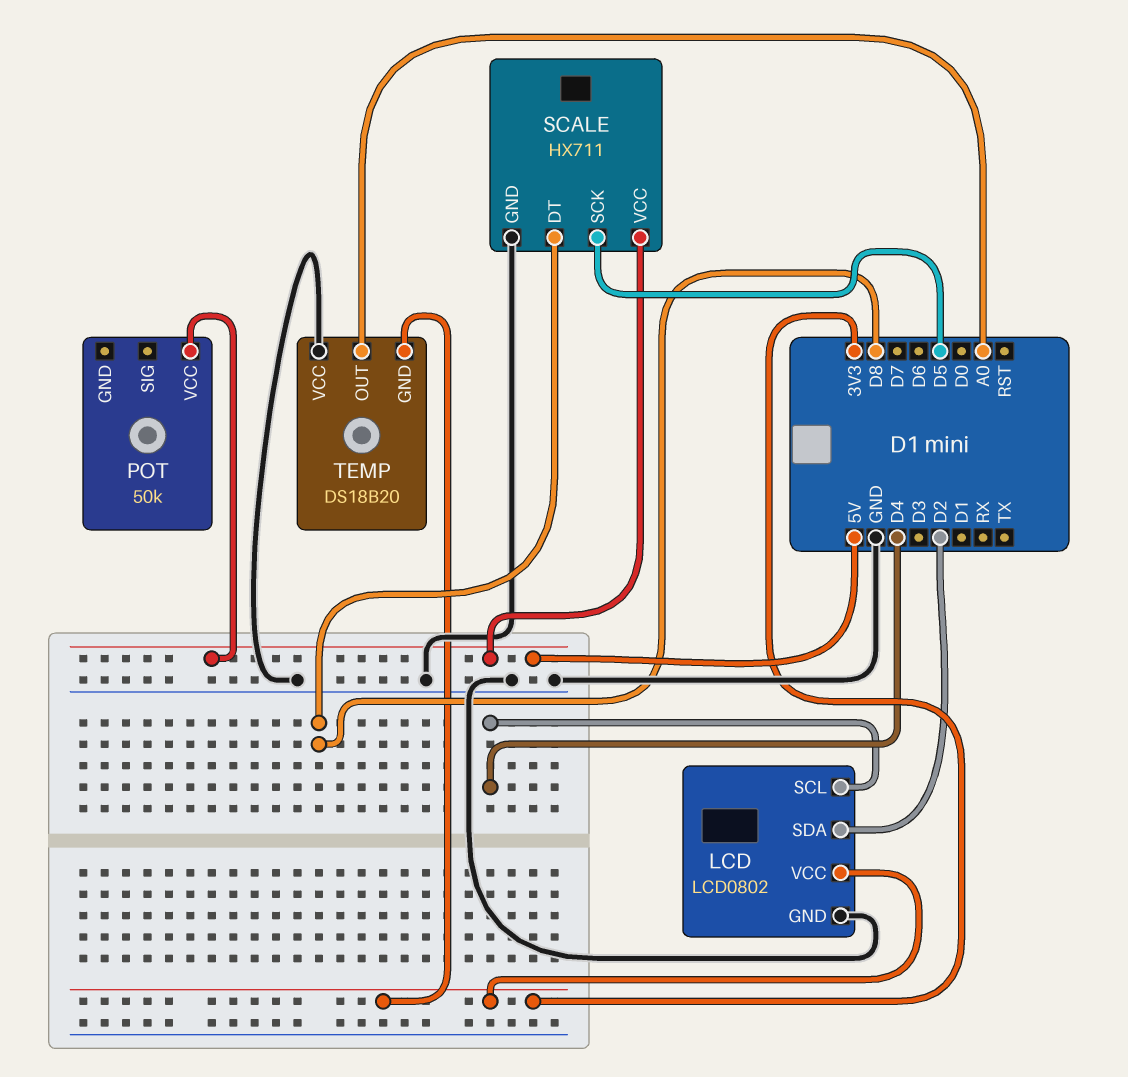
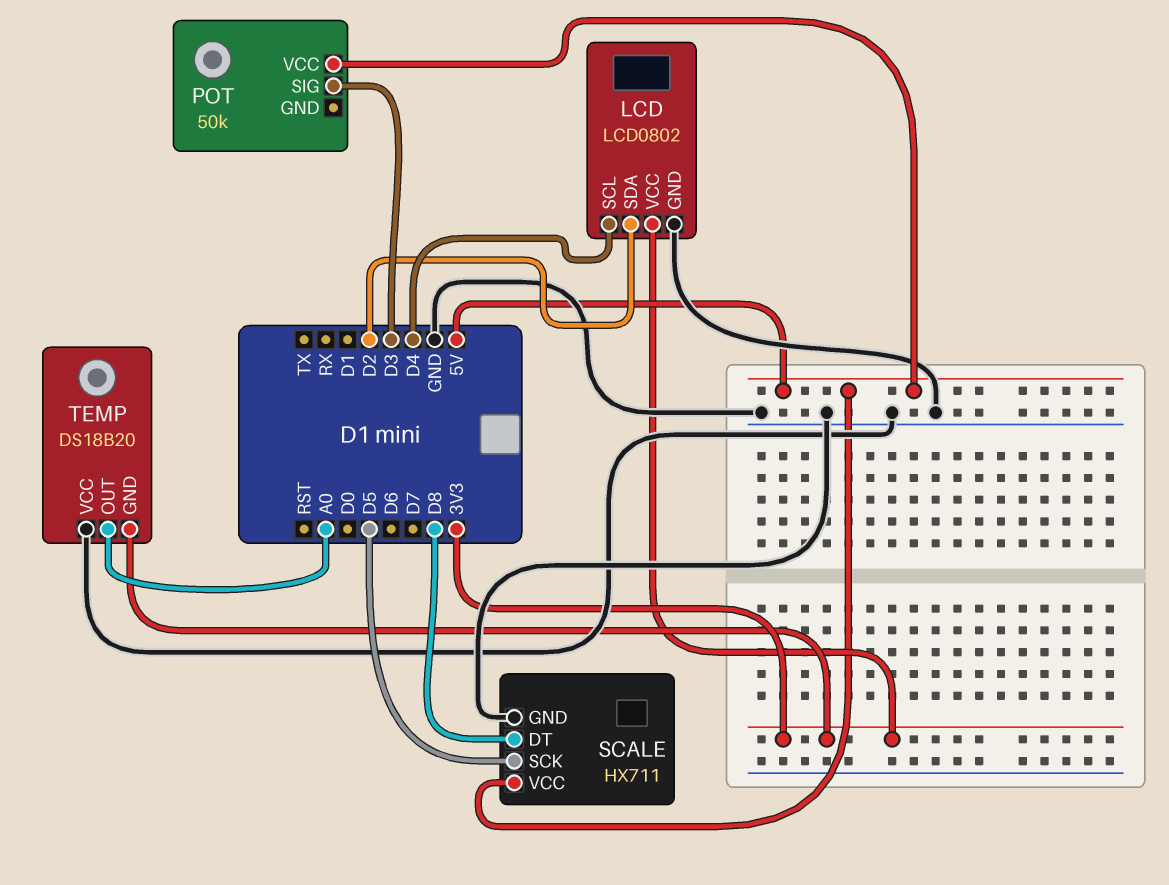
POT pin SIG: none -> D3

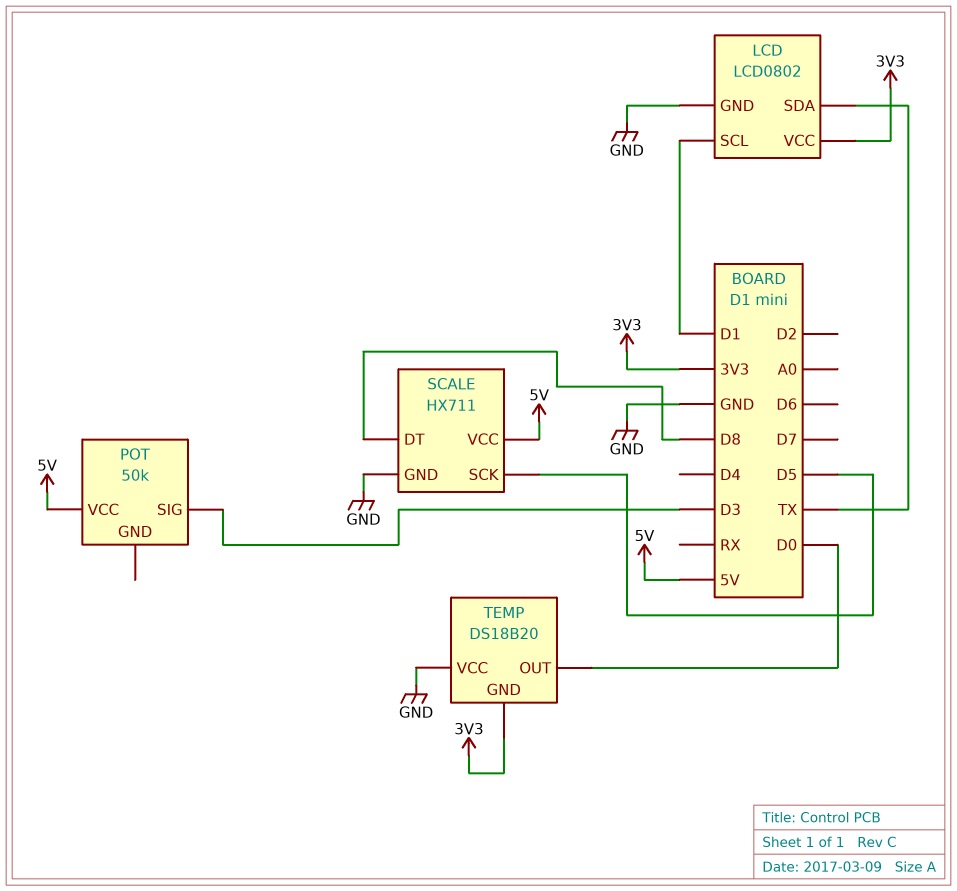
LCD pin SCL: D4 -> D1
LCD pin SDA: D2 -> TX
TEMP pin OUT: A0 -> D0

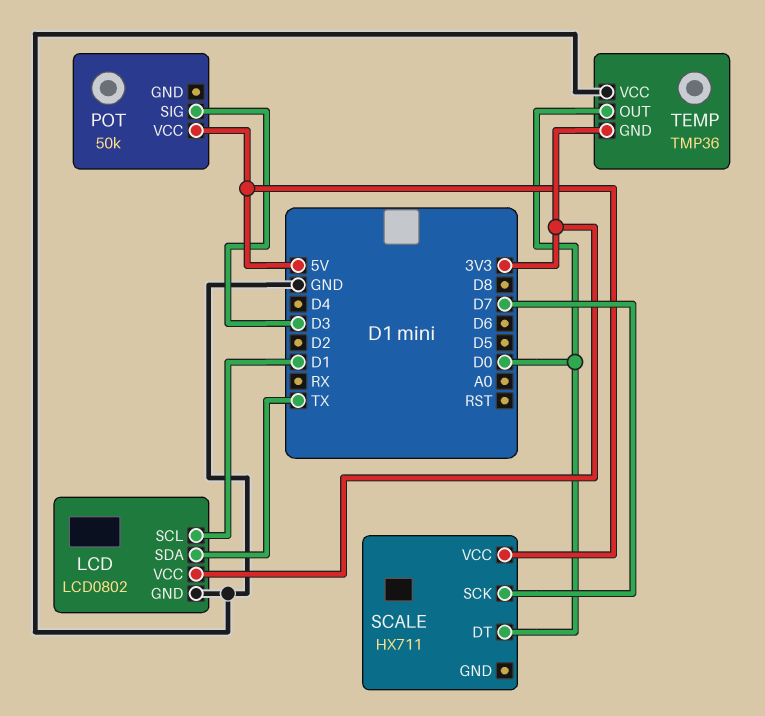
SCALE pin DT: D8 -> D0
SCALE pin GND: GND -> none
SCALE pin SCK: D5 -> D7
TEMP: DS18B20 -> TMP36

